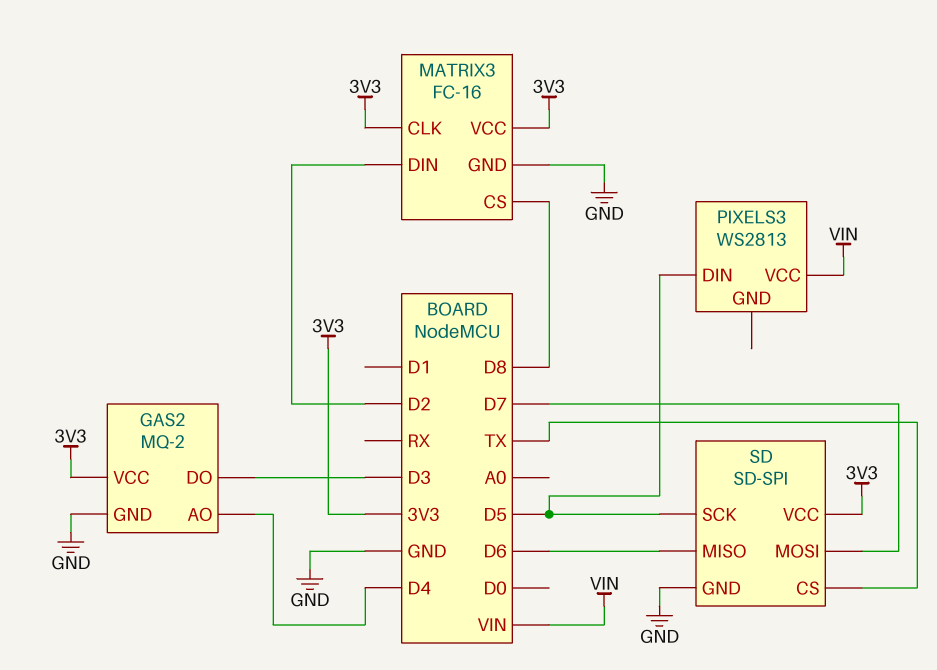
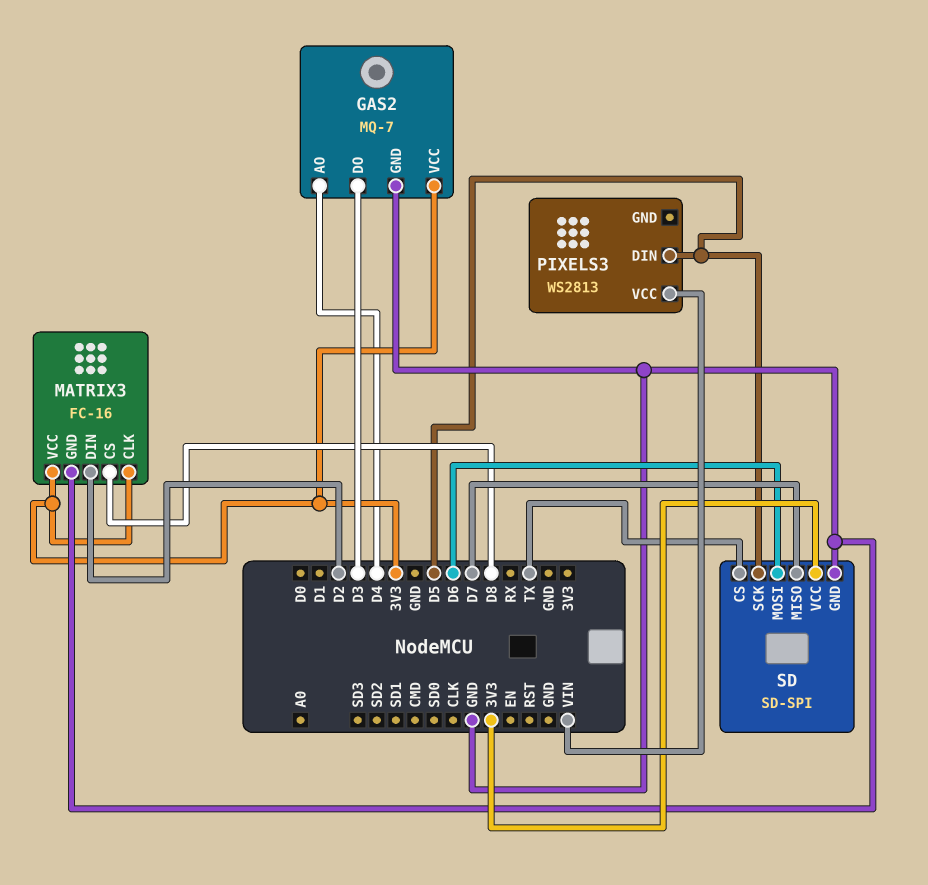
GAS2: MQ-2 -> MQ-7
SD pin MISO: D6 -> D7
SD pin MOSI: D7 -> D6

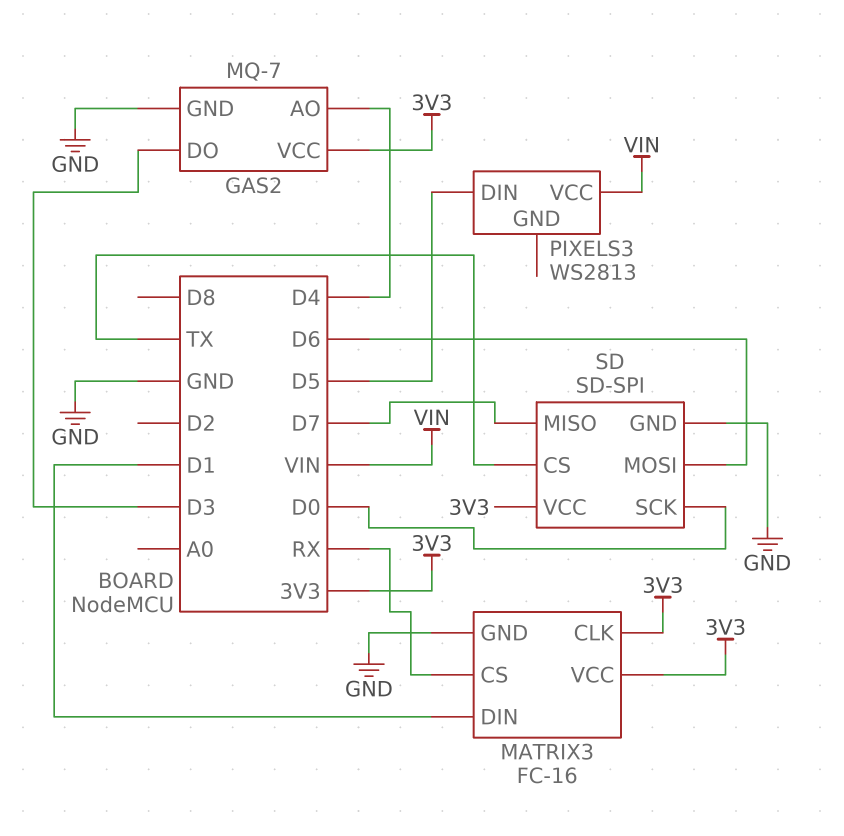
MATRIX3 pin CS: D8 -> RX
MATRIX3 pin DIN: D2 -> D1
SD pin SCK: D5 -> D0

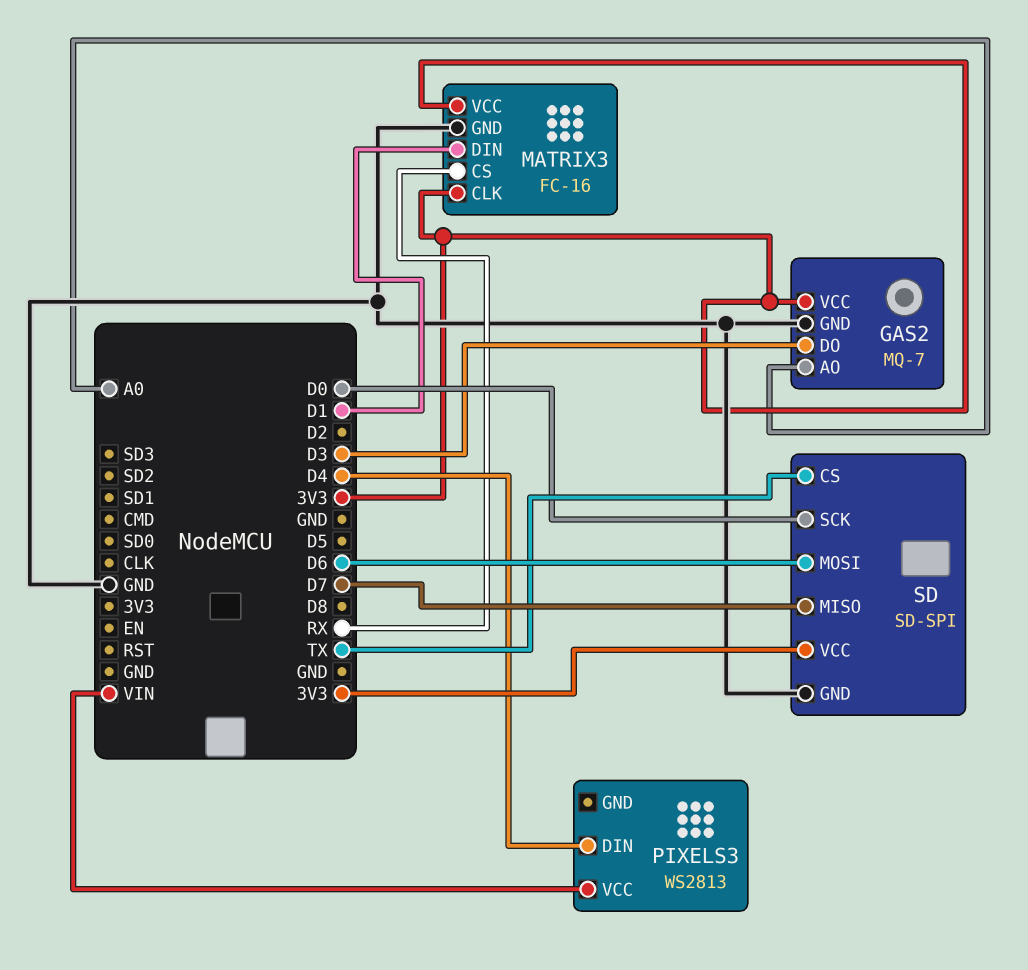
GAS2 pin AO: D4 -> A0
PIXELS3 pin DIN: D5 -> D4

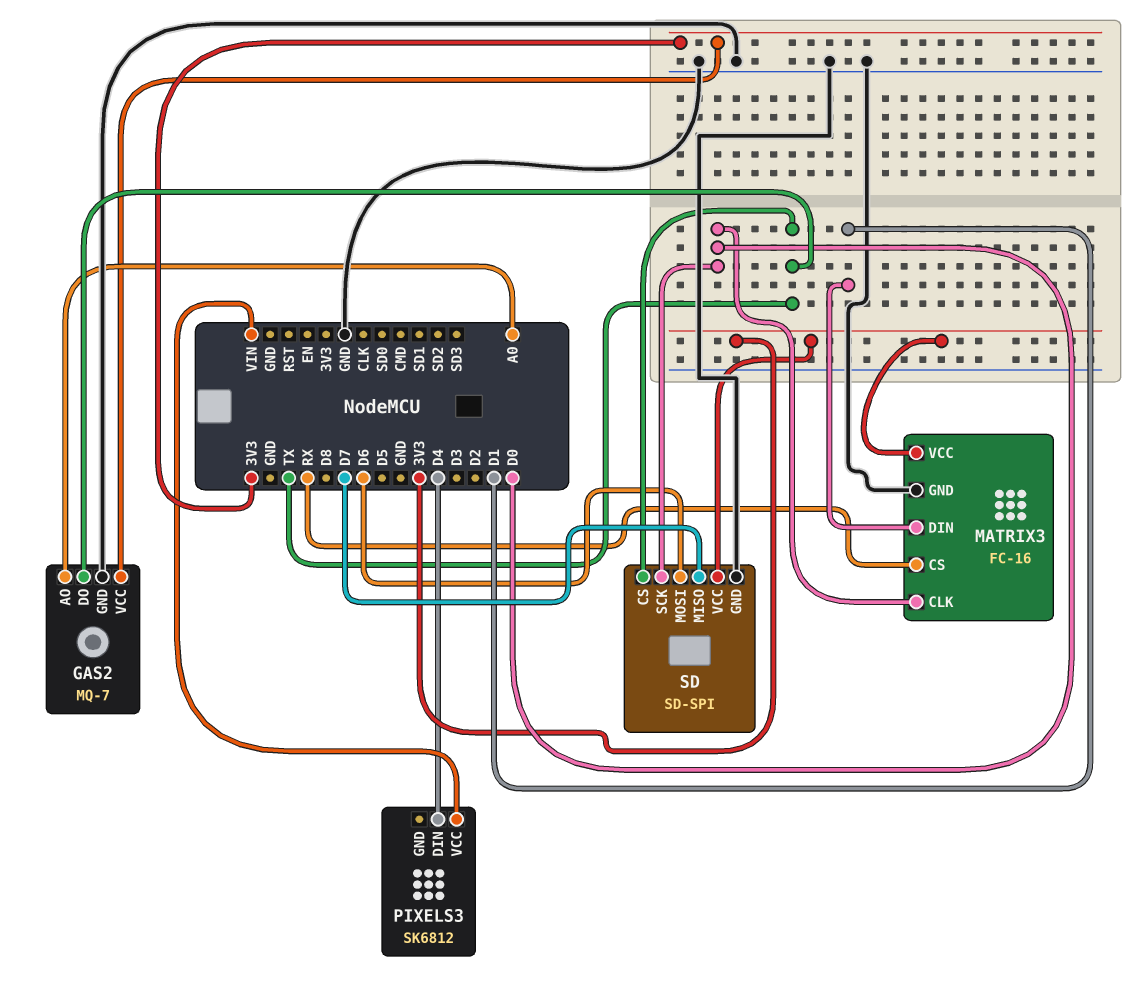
GAS2 pin DO: D3 -> TX
MATRIX3 pin CLK: 3V3 -> D0
PIXELS3: WS2813 -> SK6812

